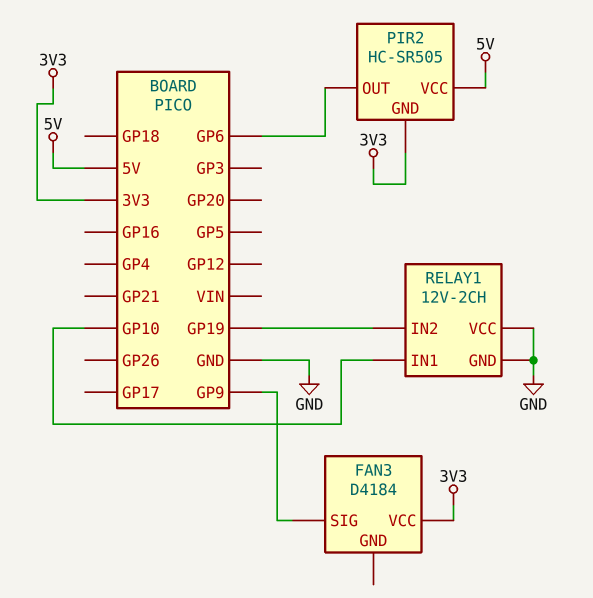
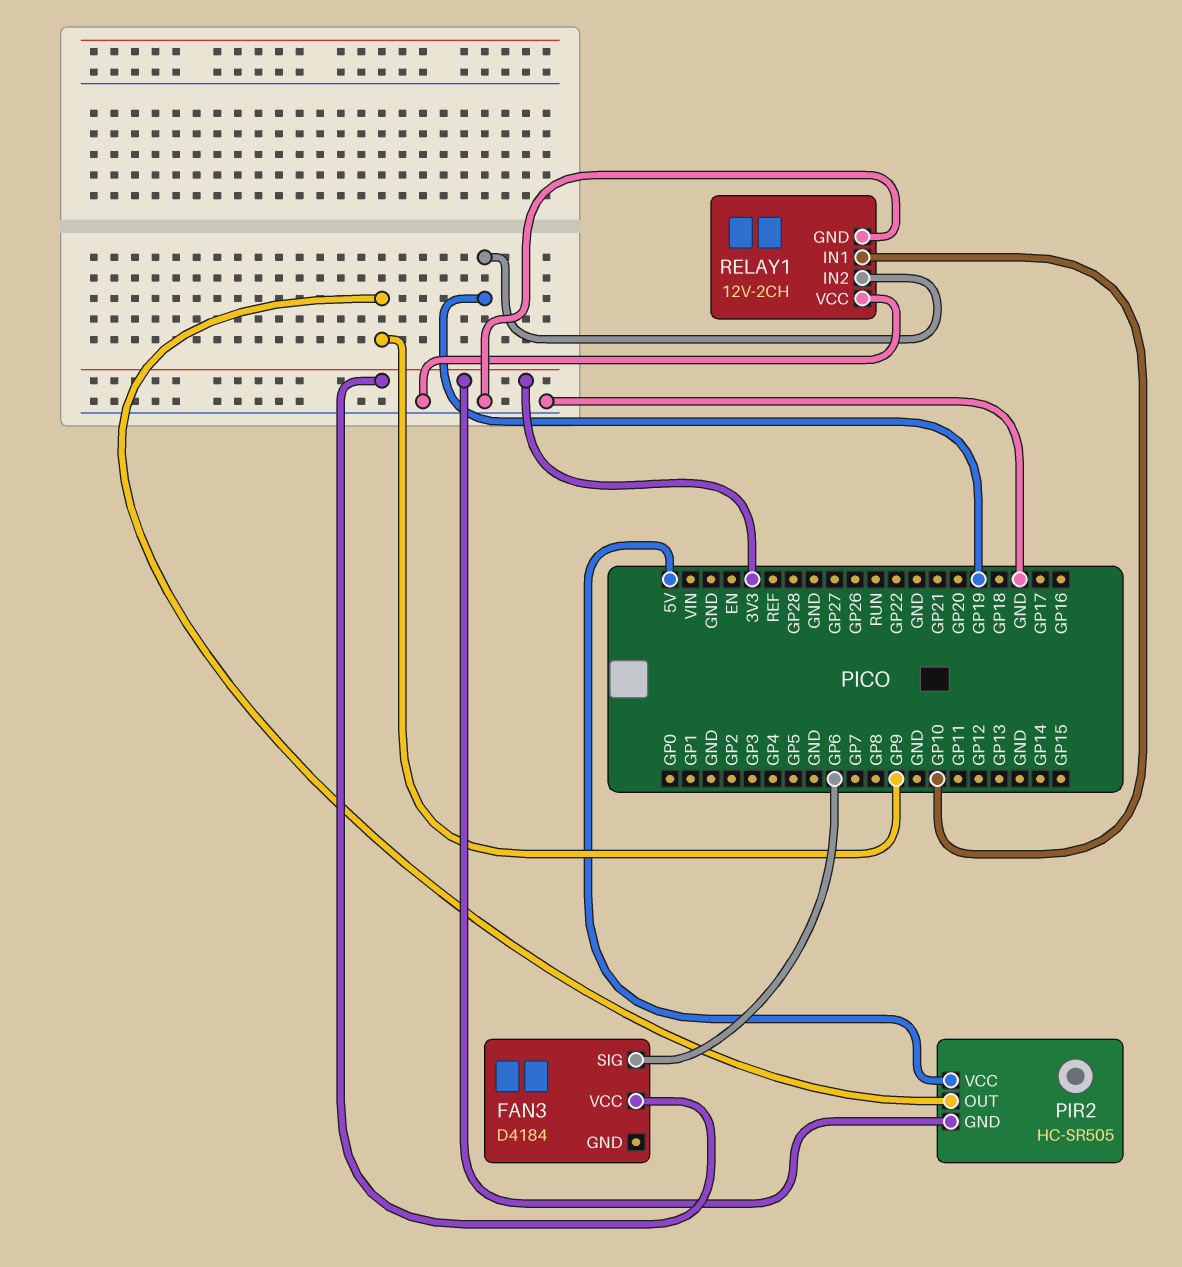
FAN3 pin SIG: GP9 -> GP6
PIR2 pin OUT: GP6 -> GP9

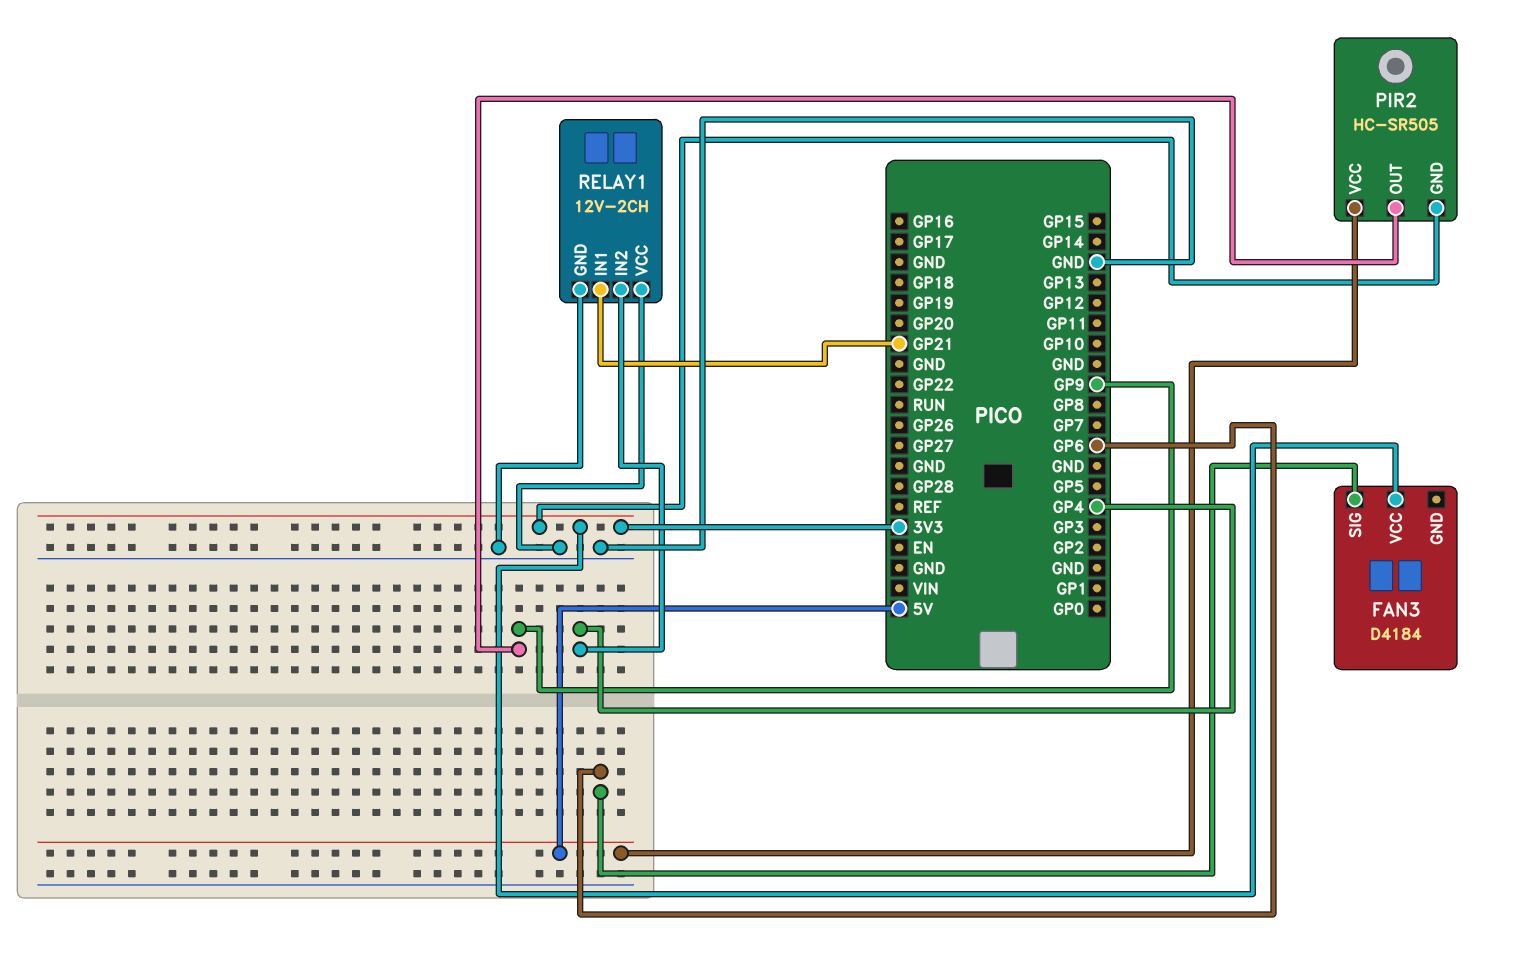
RELAY1 pin IN1: GP10 -> GP21
RELAY1 pin IN2: GP19 -> GP4

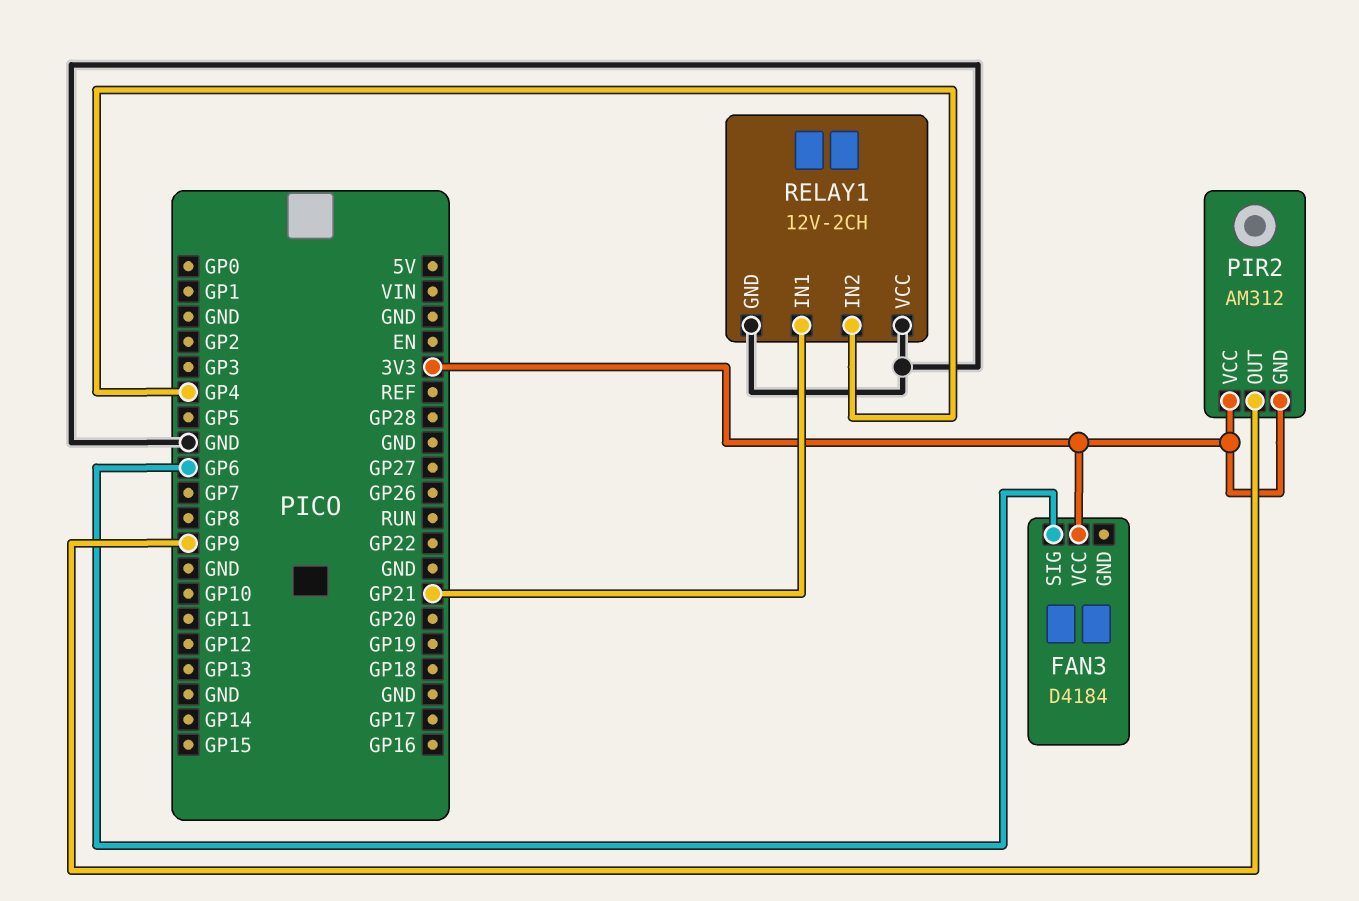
PIR2: HC-SR505 -> AM312
PIR2 pin VCC: 5V -> 3V3

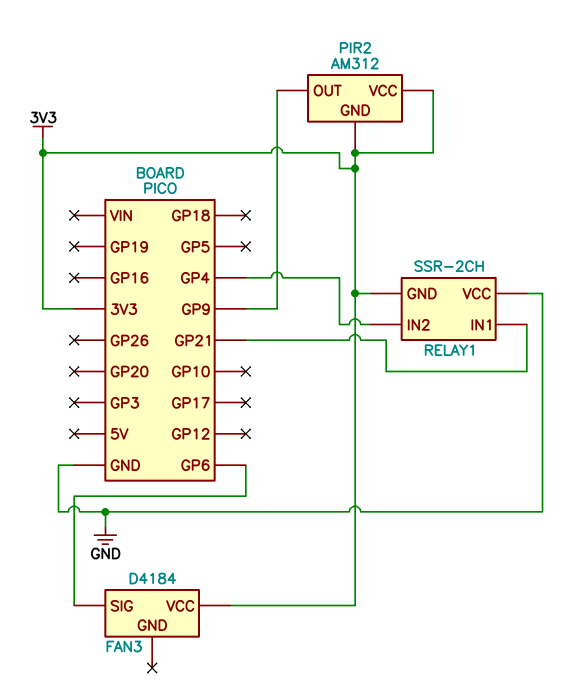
RELAY1: 12V-2CH -> SSR-2CH
RELAY1 pin GND: GND -> 3V3

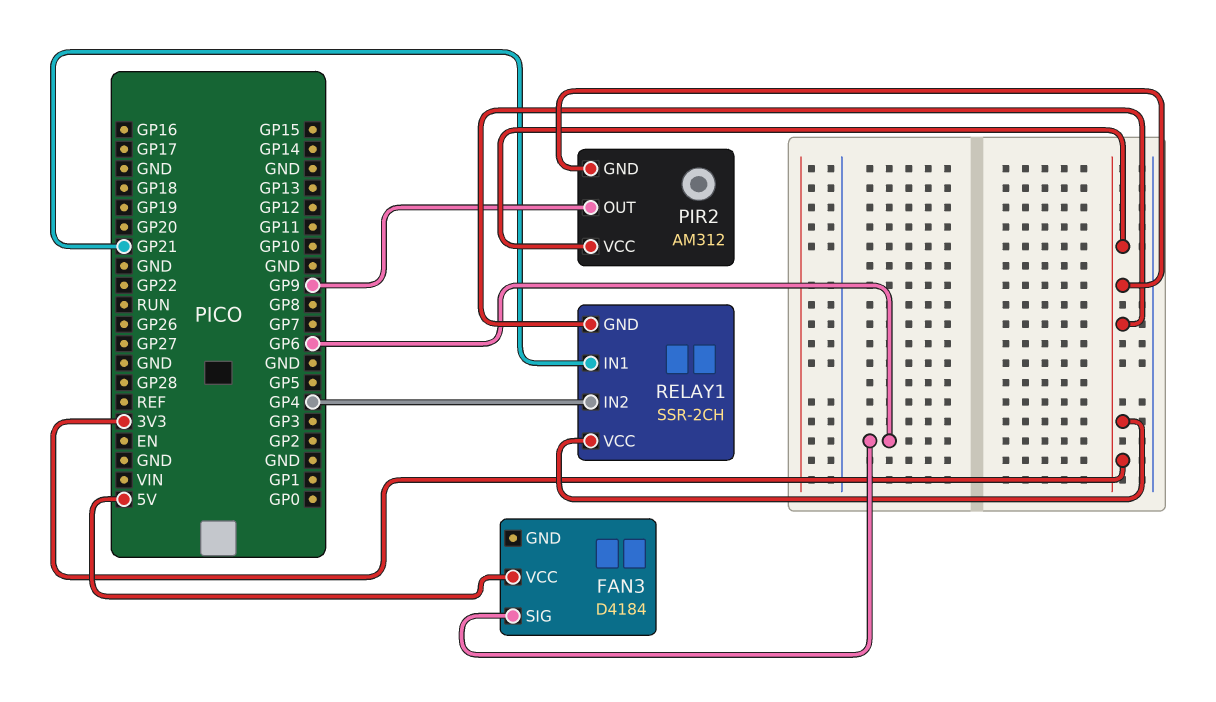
FAN3 pin VCC: 3V3 -> 5V
RELAY1 pin VCC: GND -> 3V3

